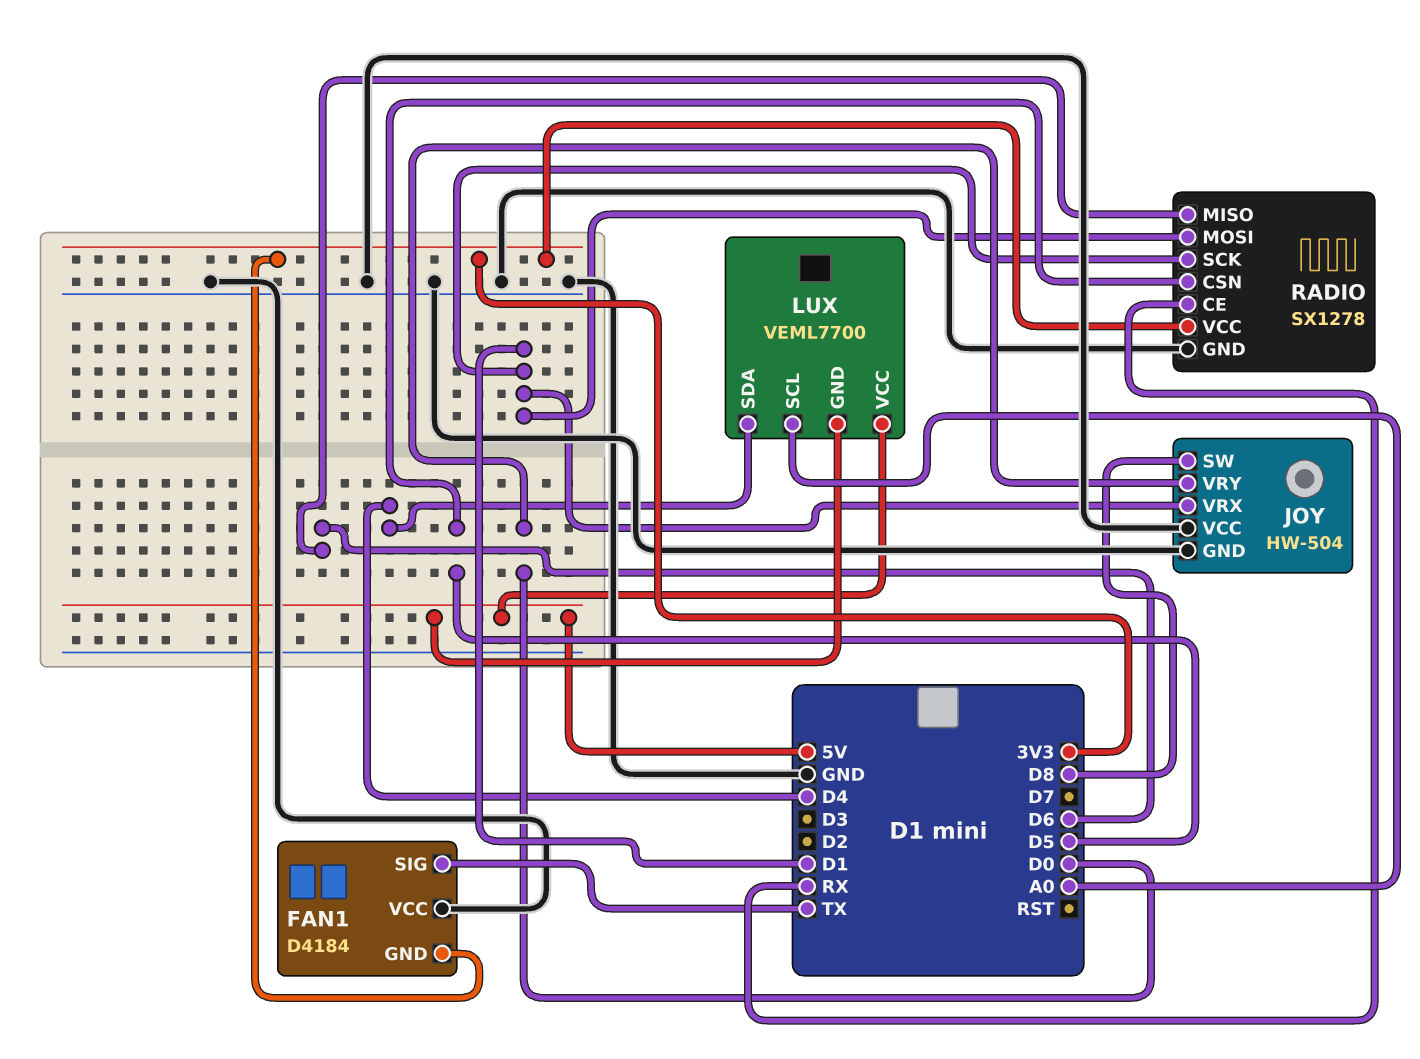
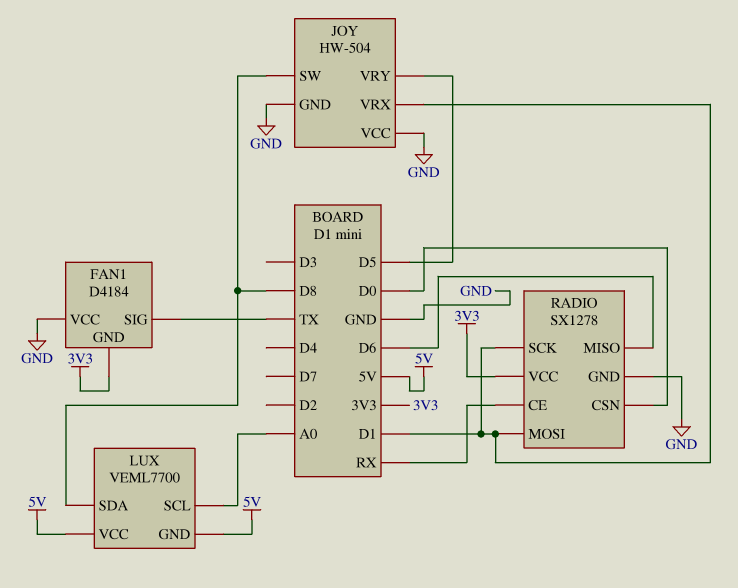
JOY pin VRY: D0 -> D5
LUX pin SDA: D4 -> D8
RADIO pin CSN: D5 -> D0

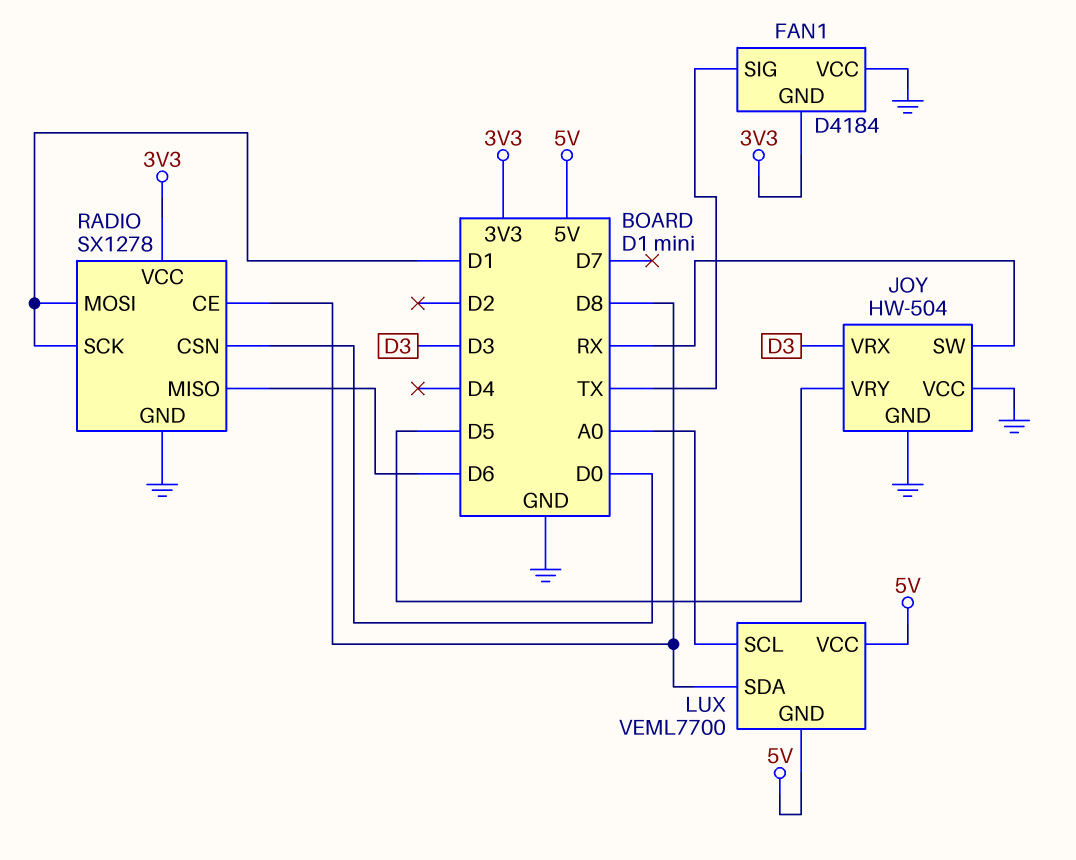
JOY pin SW: D8 -> RX
JOY pin VRX: D1 -> D3
RADIO pin CE: RX -> D8

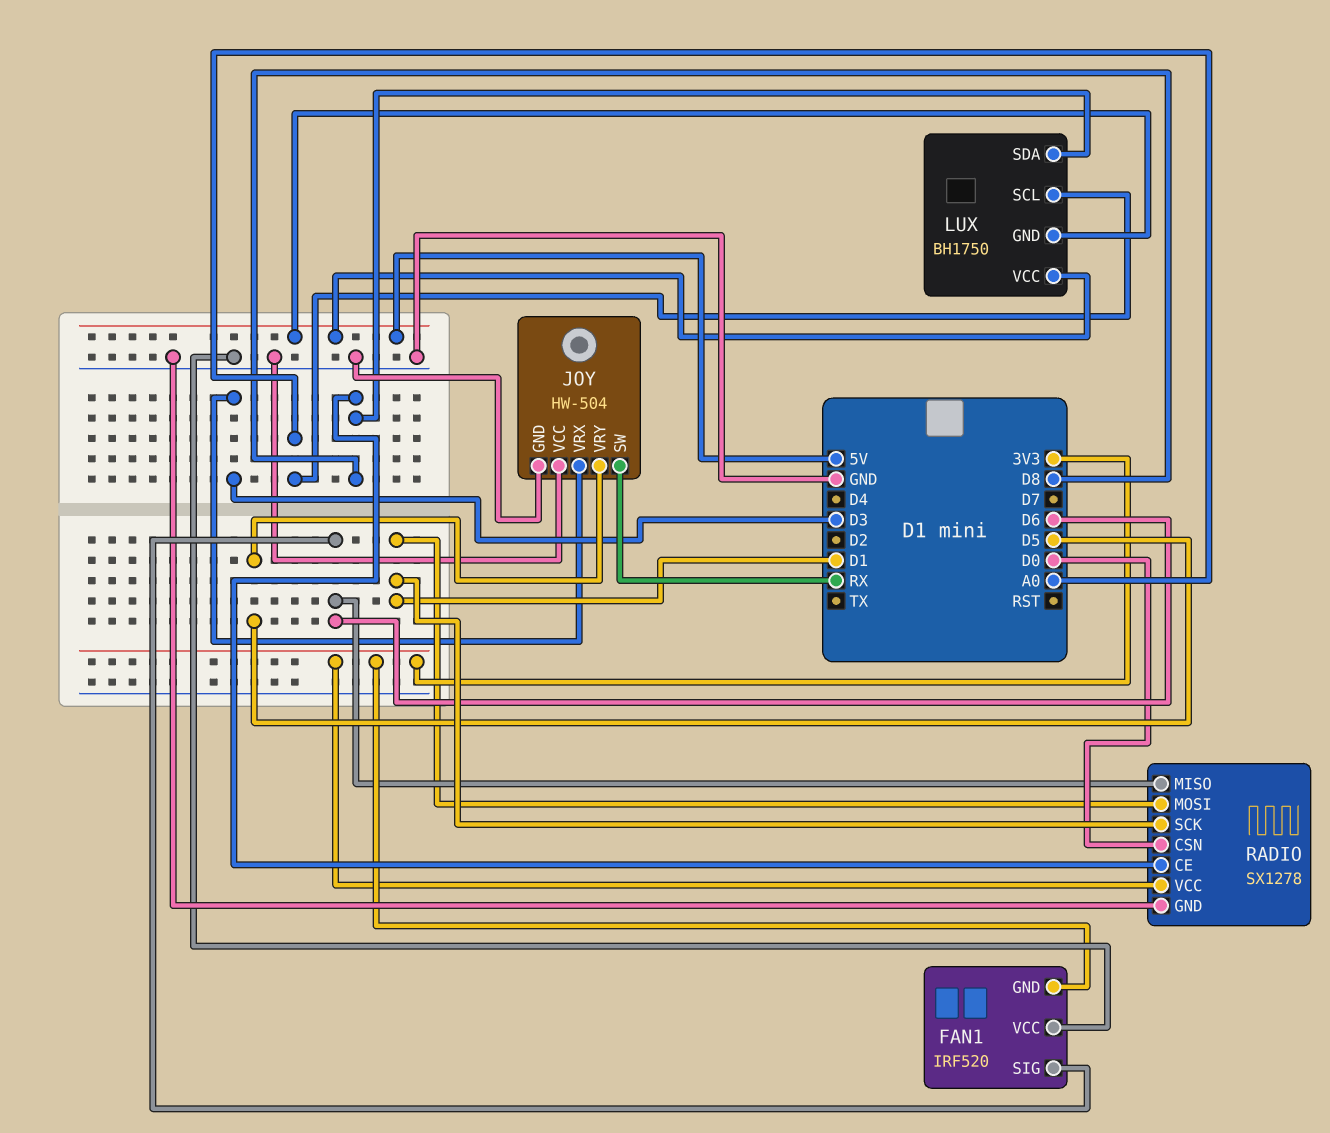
FAN1: D4184 -> IRF520
FAN1 pin SIG: TX -> D6
LUX: VEML7700 -> BH1750

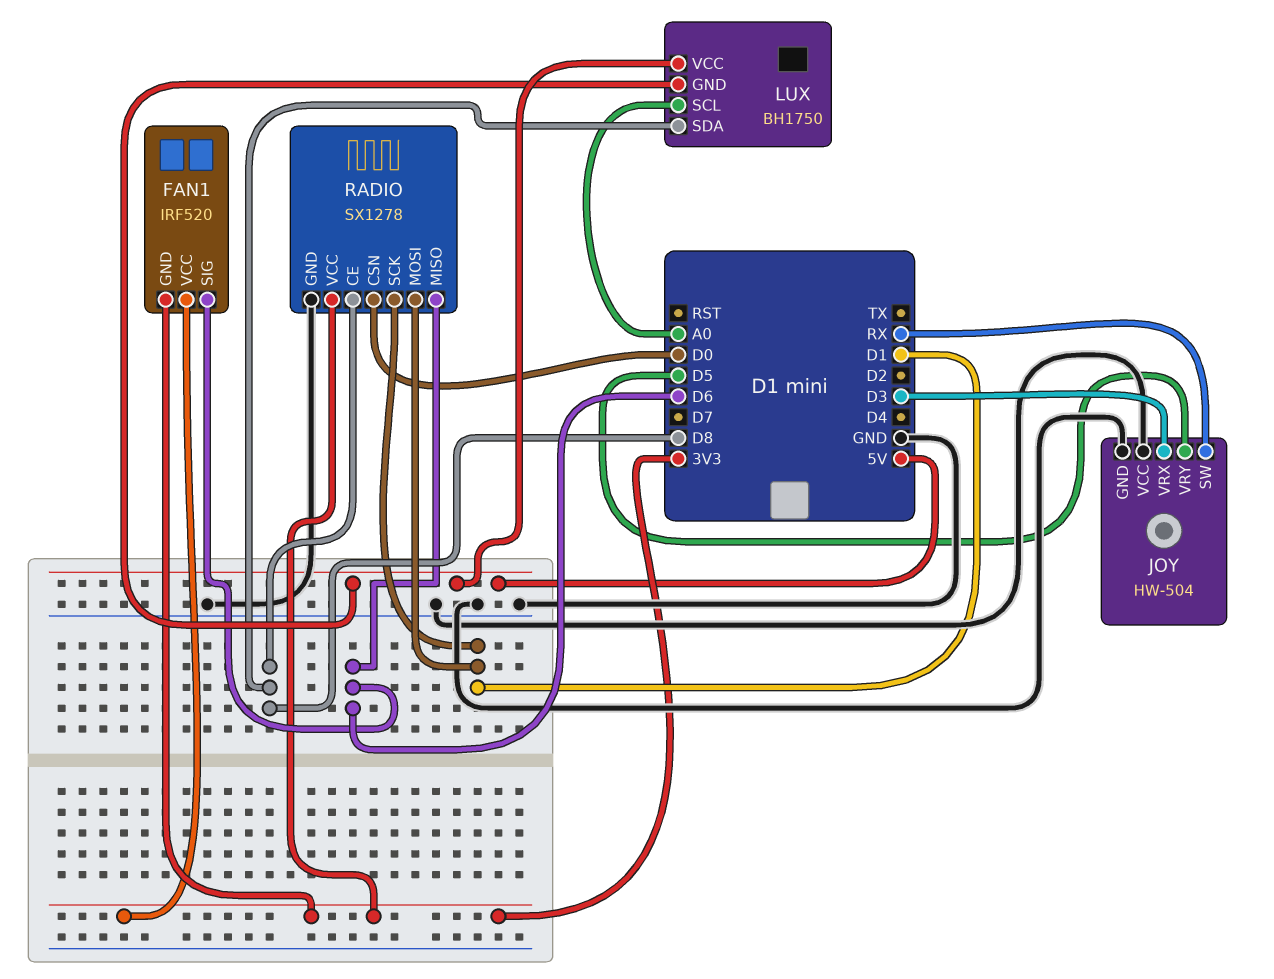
FAN1 pin VCC: GND -> 3V3

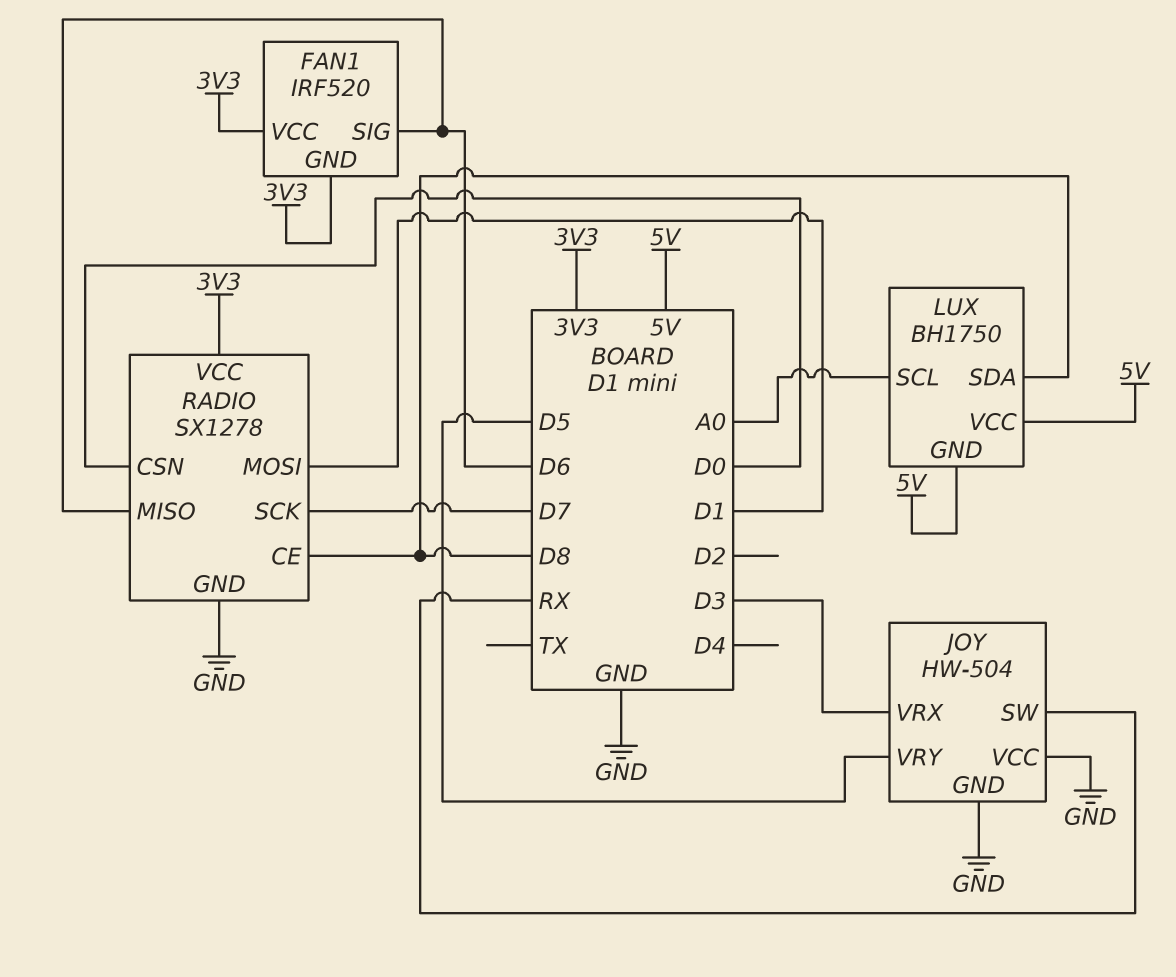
RADIO pin SCK: D1 -> D7

